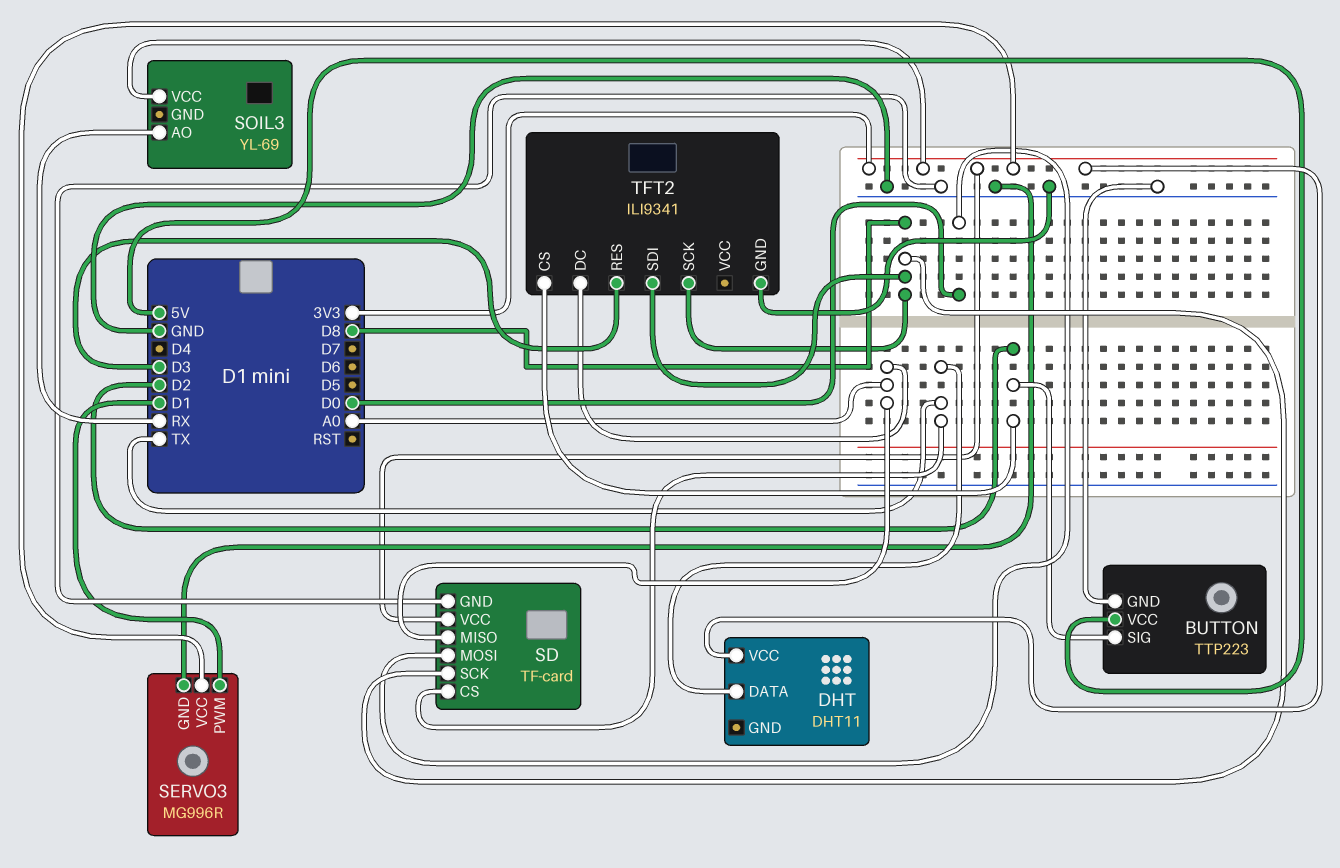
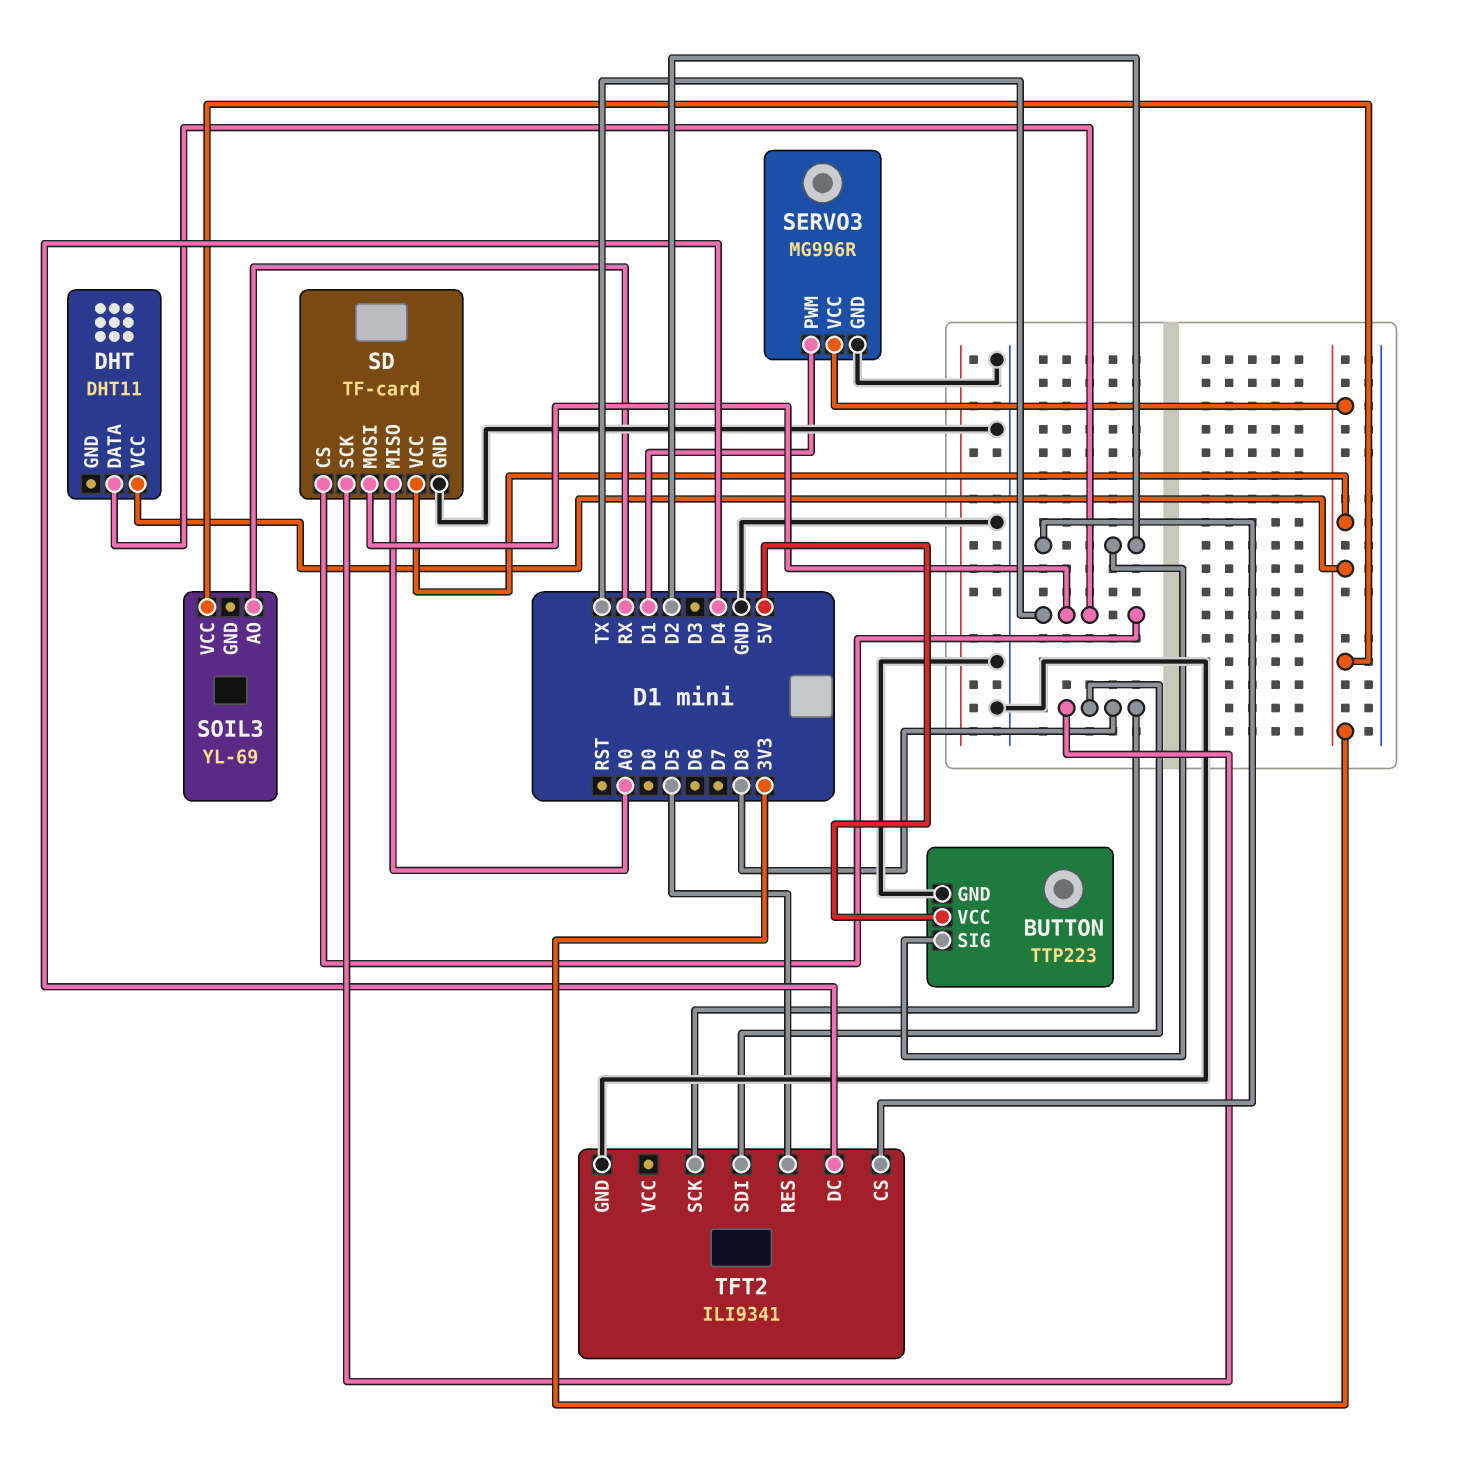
SD pin MOSI: D0 -> TX
TFT2 pin DC: A0 -> D4
TFT2 pin RES: D3 -> D5

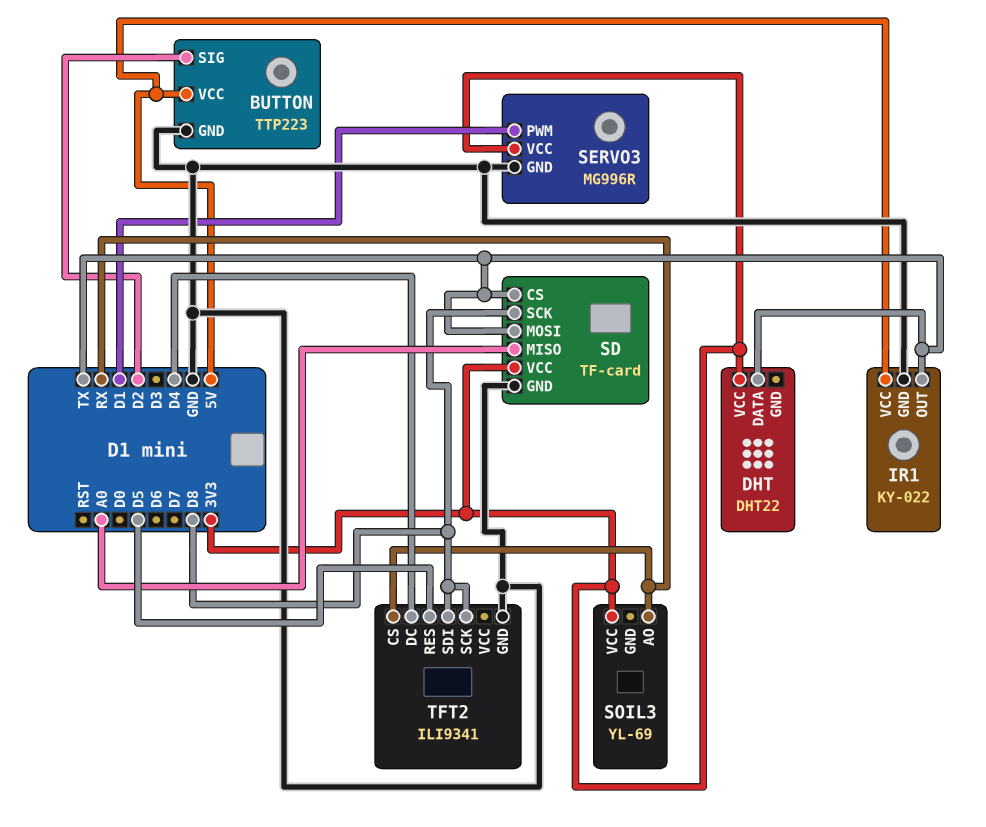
DHT: DHT11 -> DHT22
IR1: none -> KY-022
IR1 pin GND: none -> GND
IR1 pin OUT: none -> TX
IR1 pin VCC: none -> 5V
TFT2 pin CS: D2 -> RX

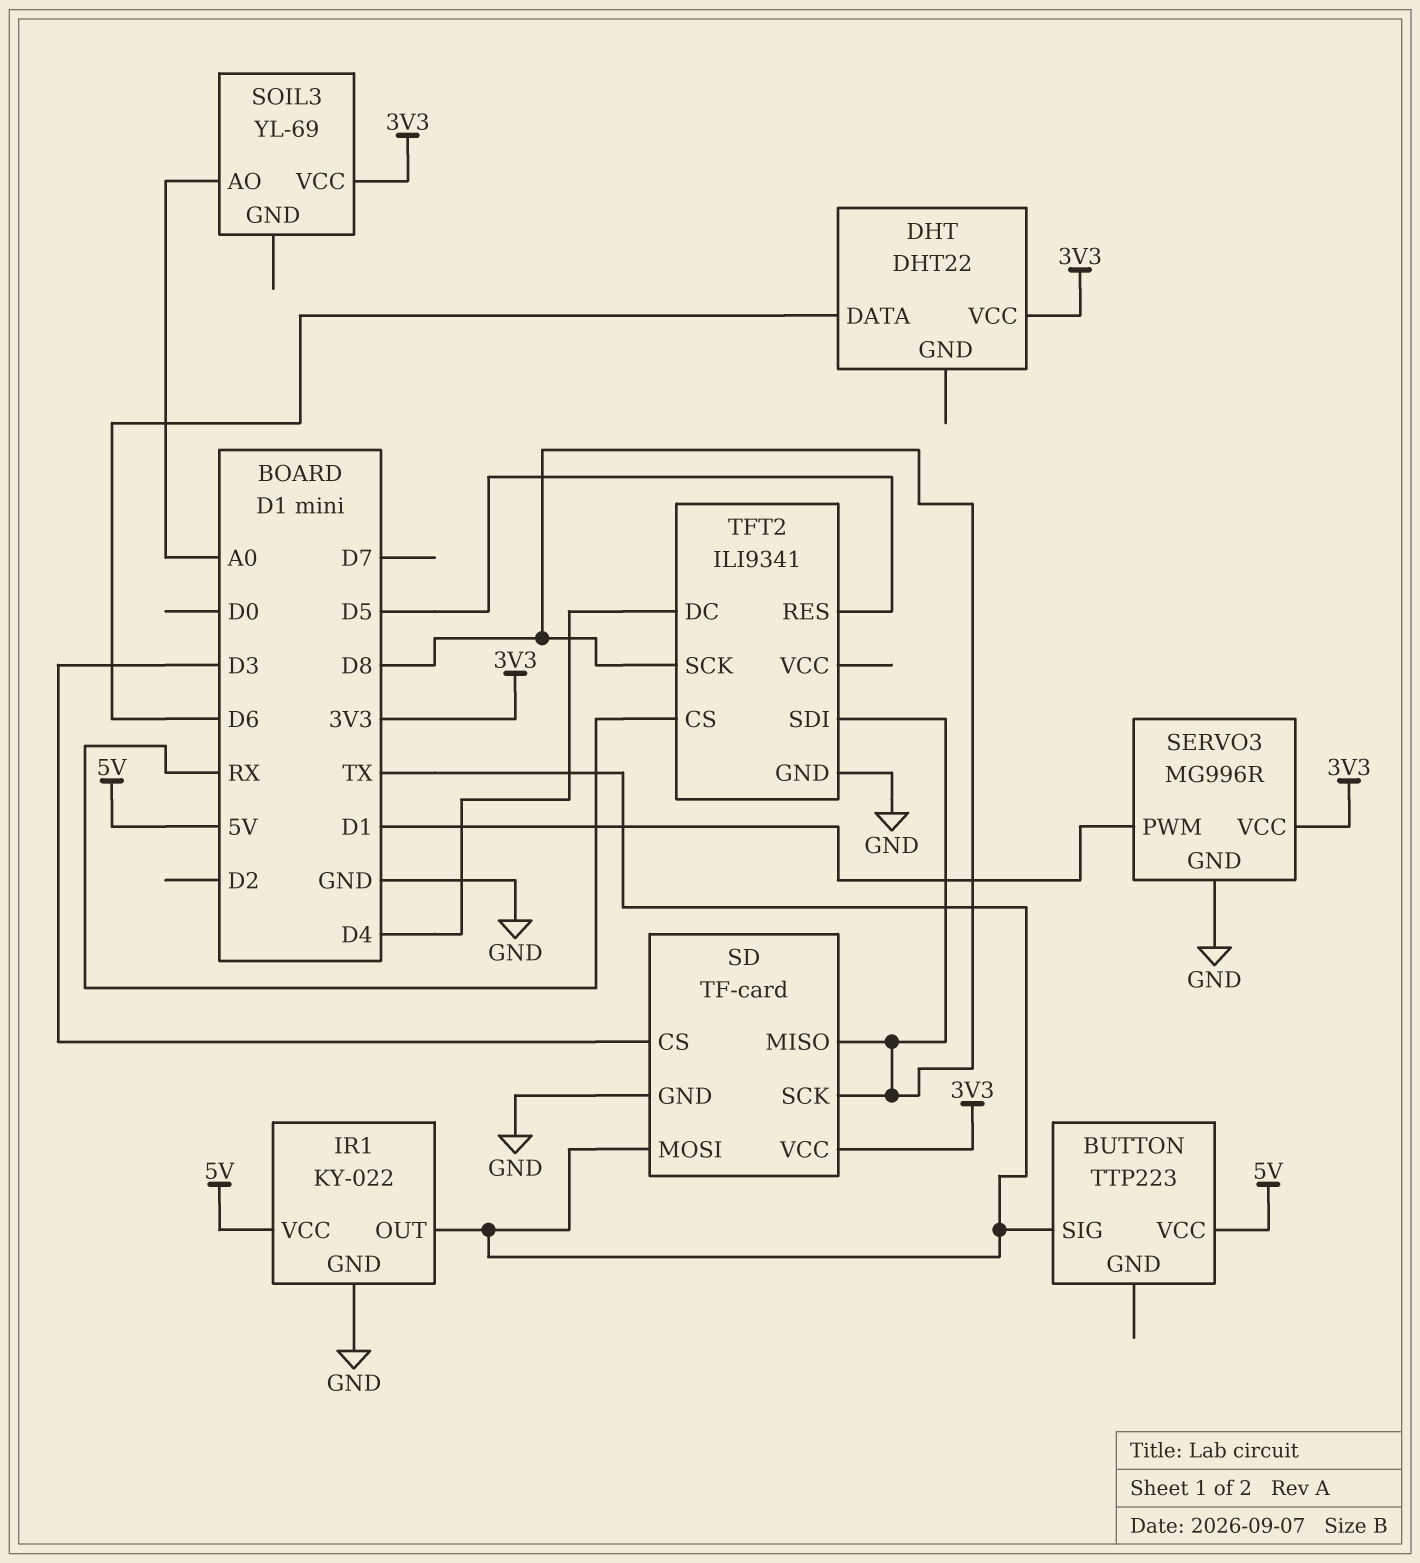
BUTTON pin GND: GND -> none
BUTTON pin SIG: D2 -> TX
DHT pin DATA: TX -> D6
SD pin CS: TX -> D3
SD pin MISO: A0 -> D8
SOIL3 pin AO: RX -> A0

